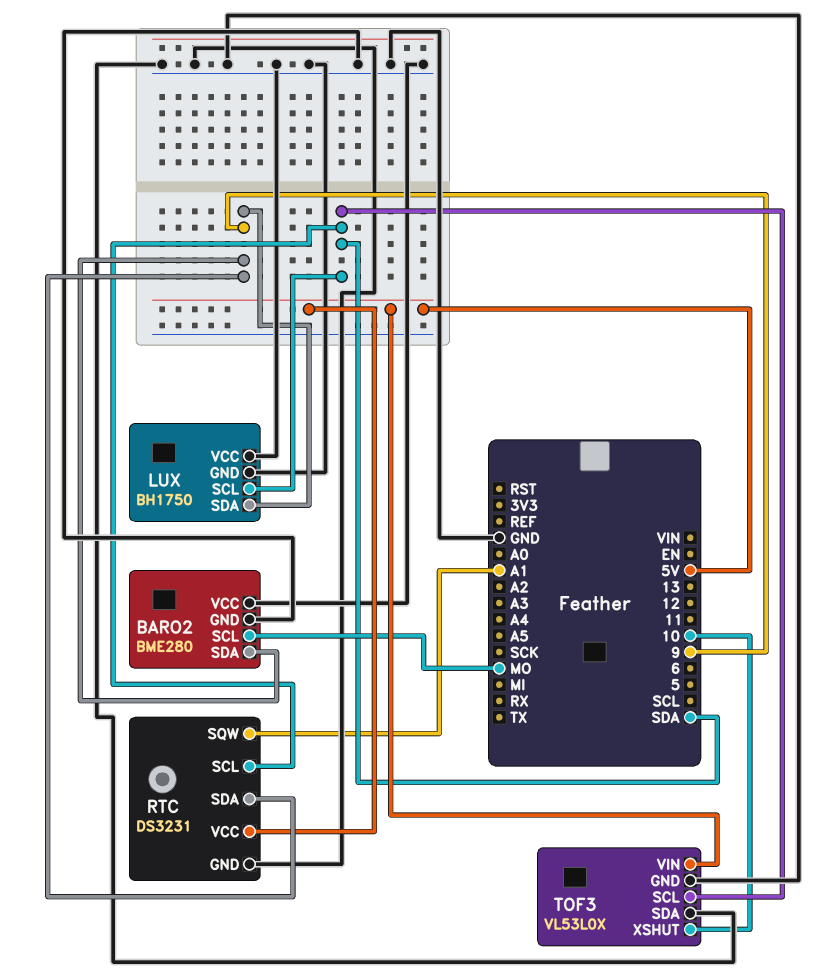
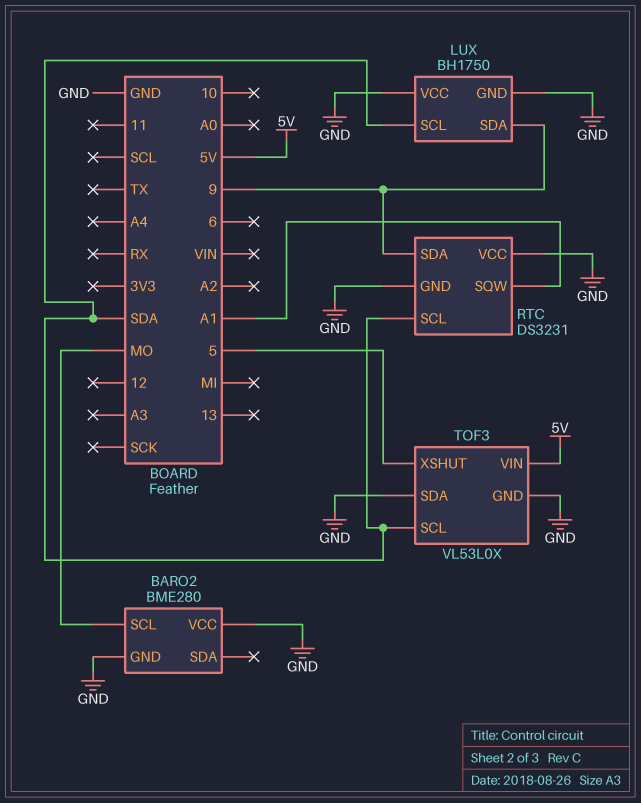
BARO2 pin SDA: 9 -> none
RTC pin VCC: 5V -> GND
TOF3 pin XSHUT: 10 -> 5

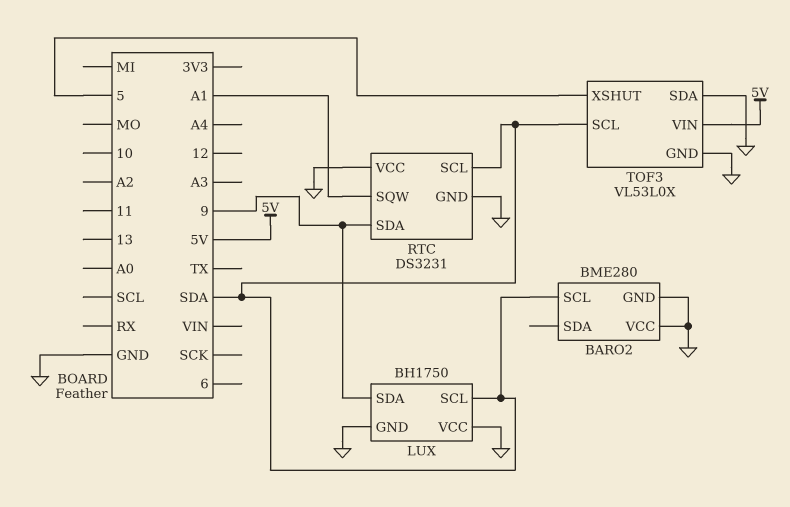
BARO2 pin SCL: MO -> SDA

